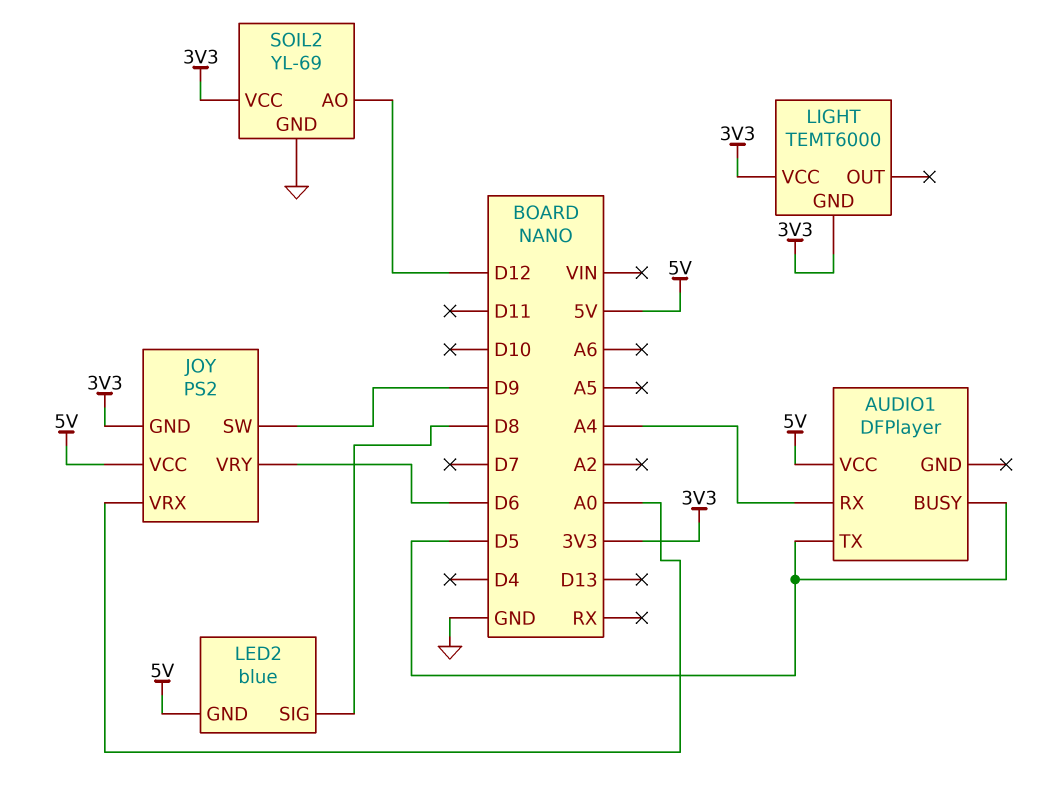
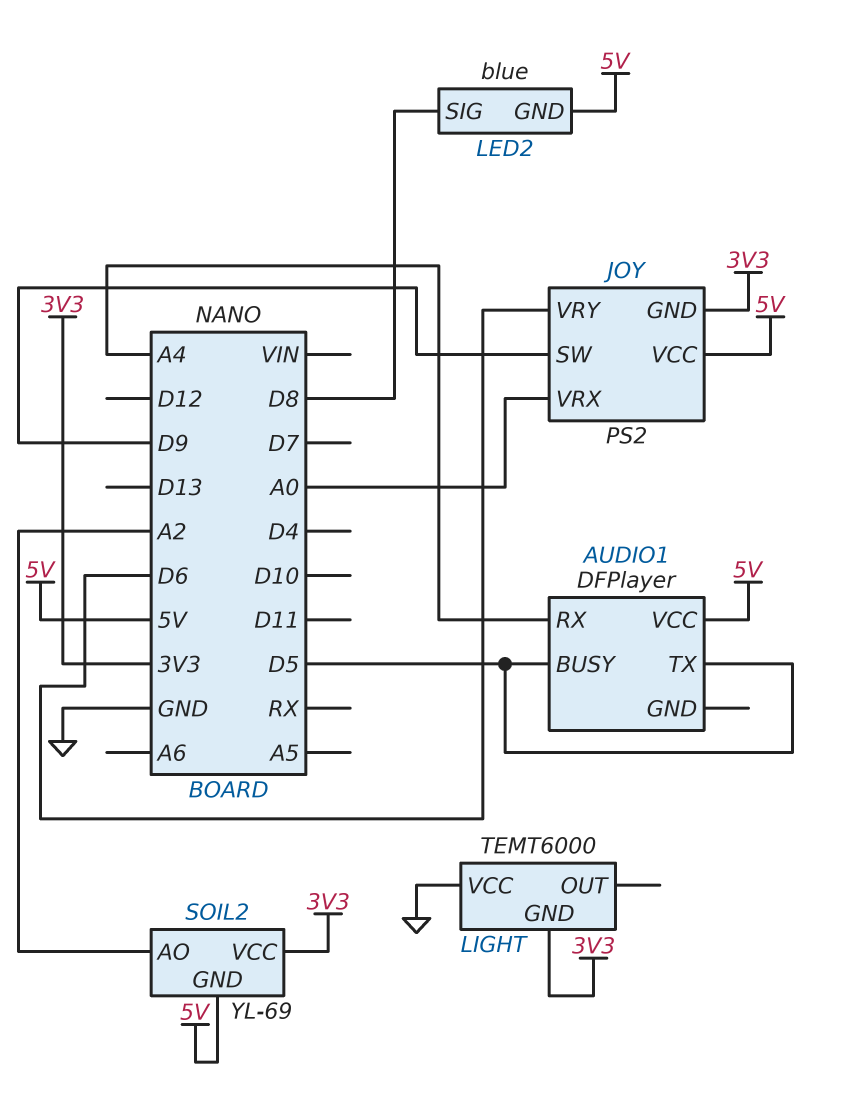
LIGHT pin VCC: 3V3 -> GND
SOIL2 pin AO: D12 -> A2
SOIL2 pin GND: GND -> 5V

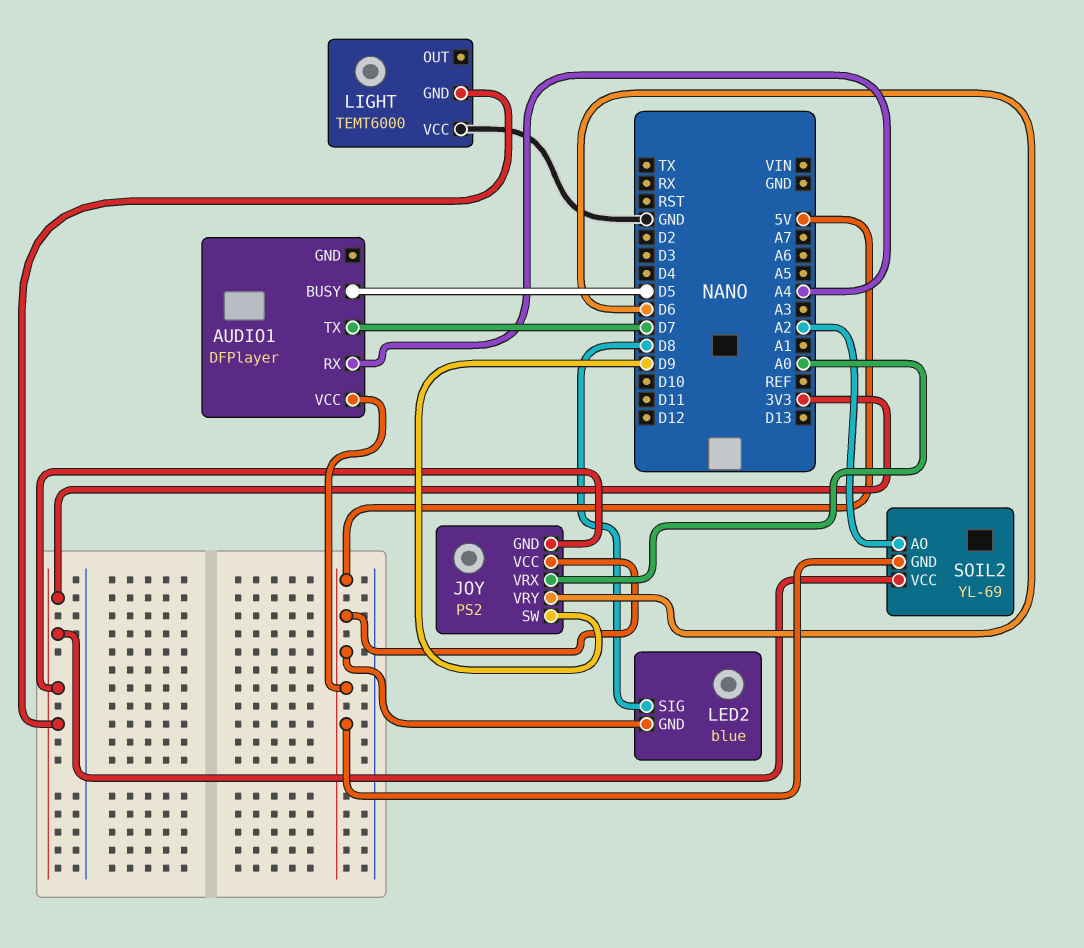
AUDIO1 pin TX: D5 -> D7

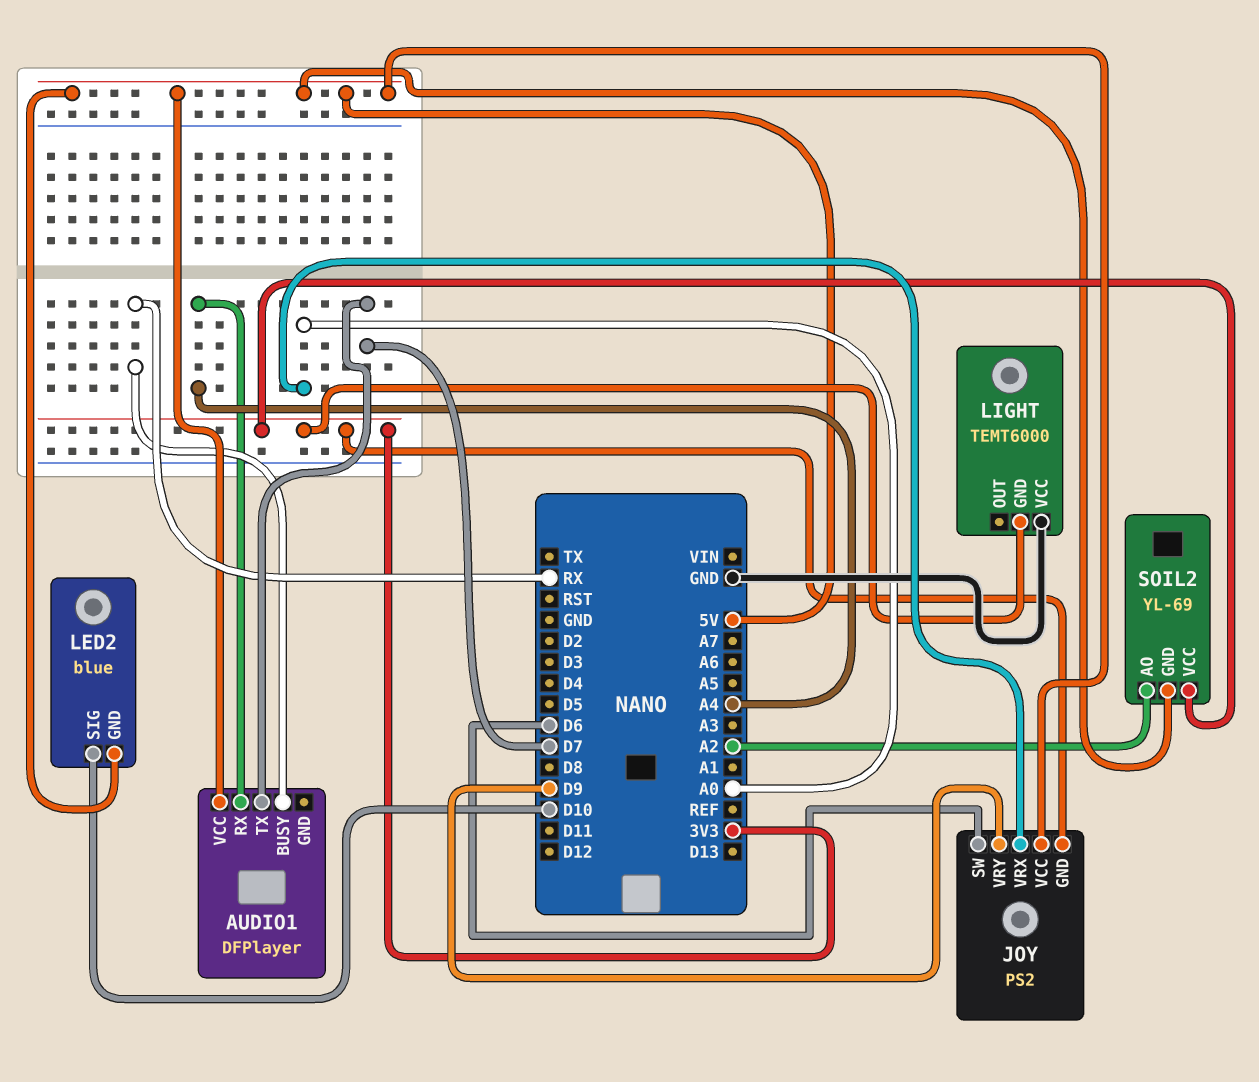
AUDIO1 pin BUSY: D5 -> RX
JOY pin SW: D9 -> D6
JOY pin VRY: D6 -> D9
LED2 pin SIG: D8 -> D10

